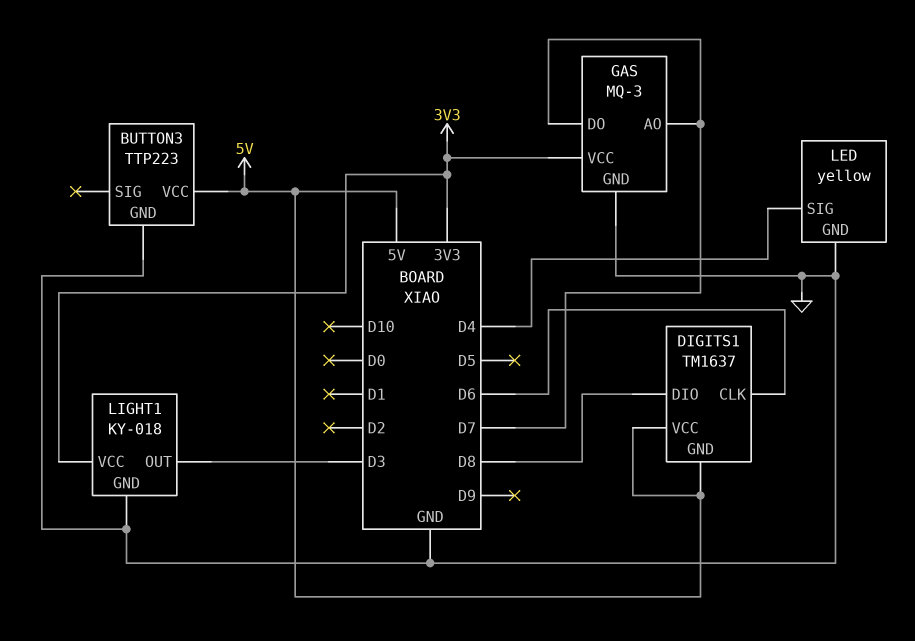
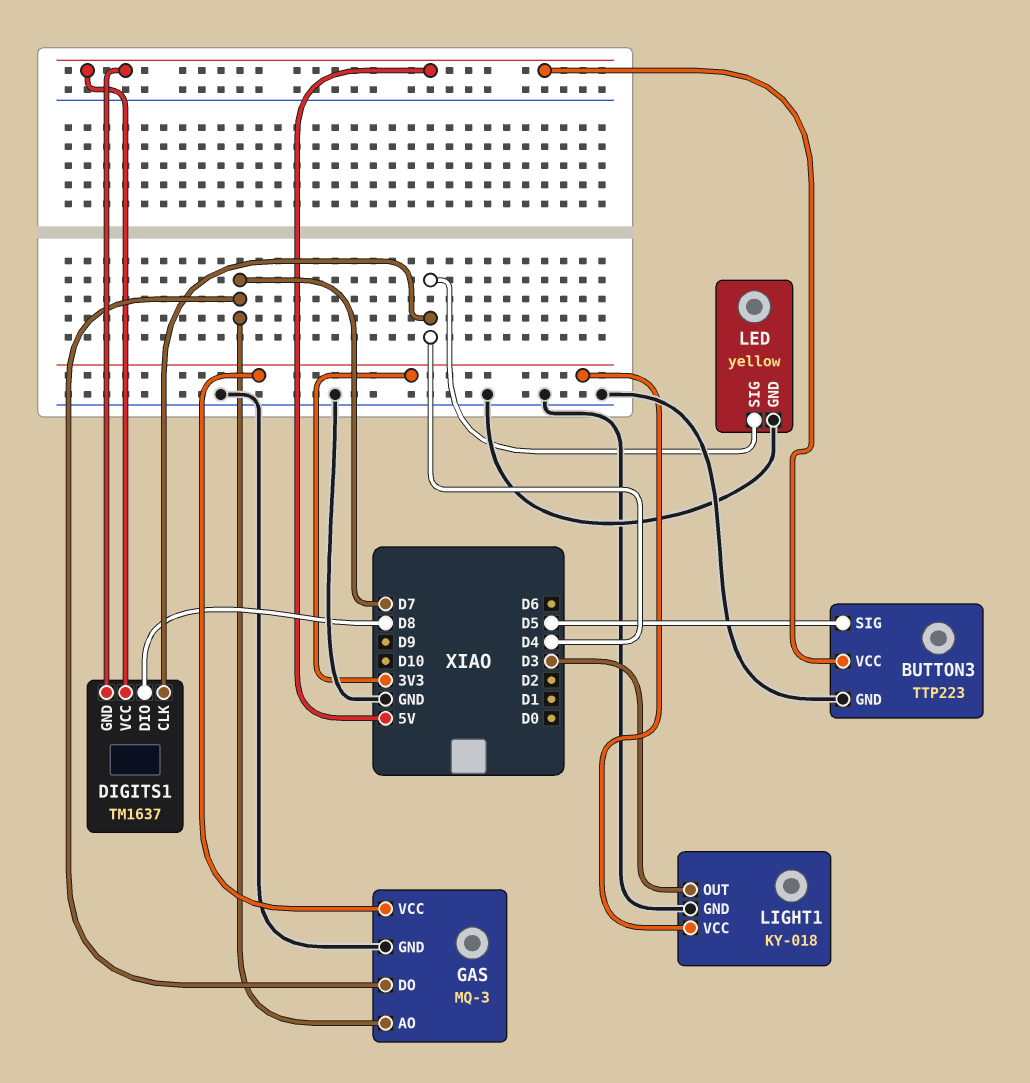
BUTTON3 pin SIG: none -> D5
DIGITS1 pin CLK: D6 -> D4

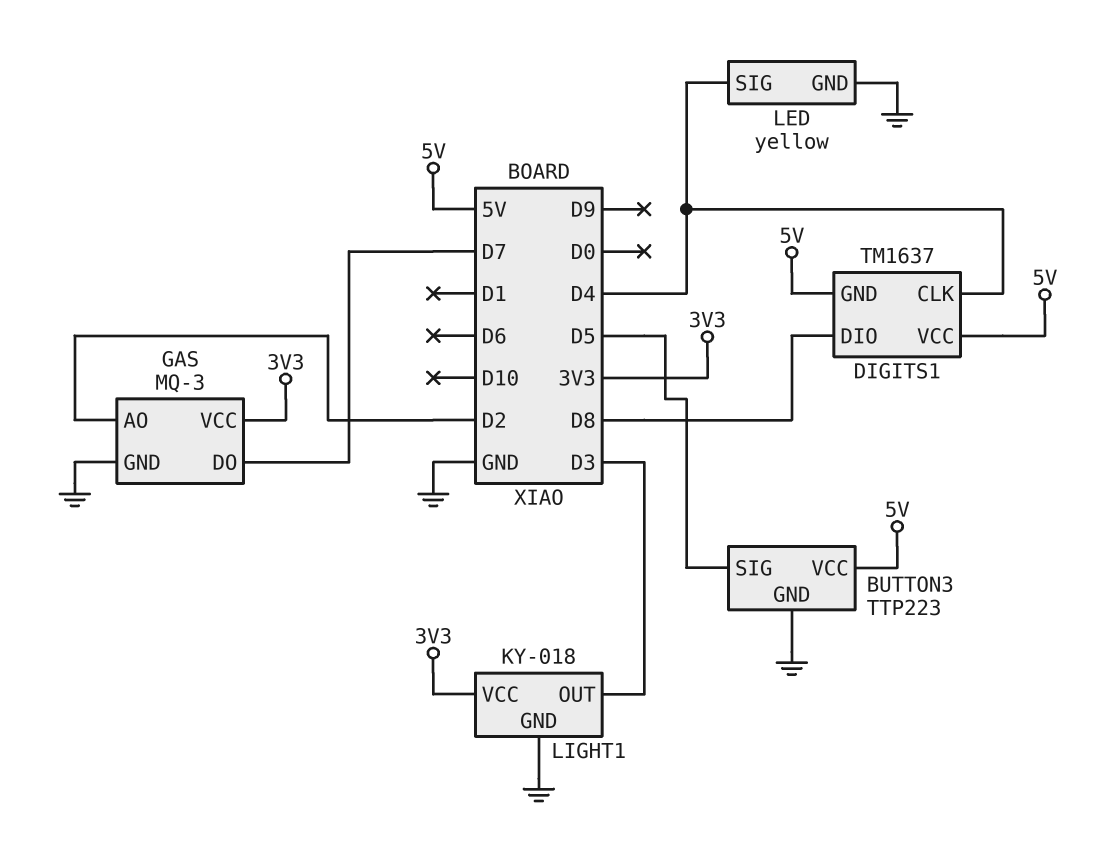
GAS pin AO: D7 -> D2

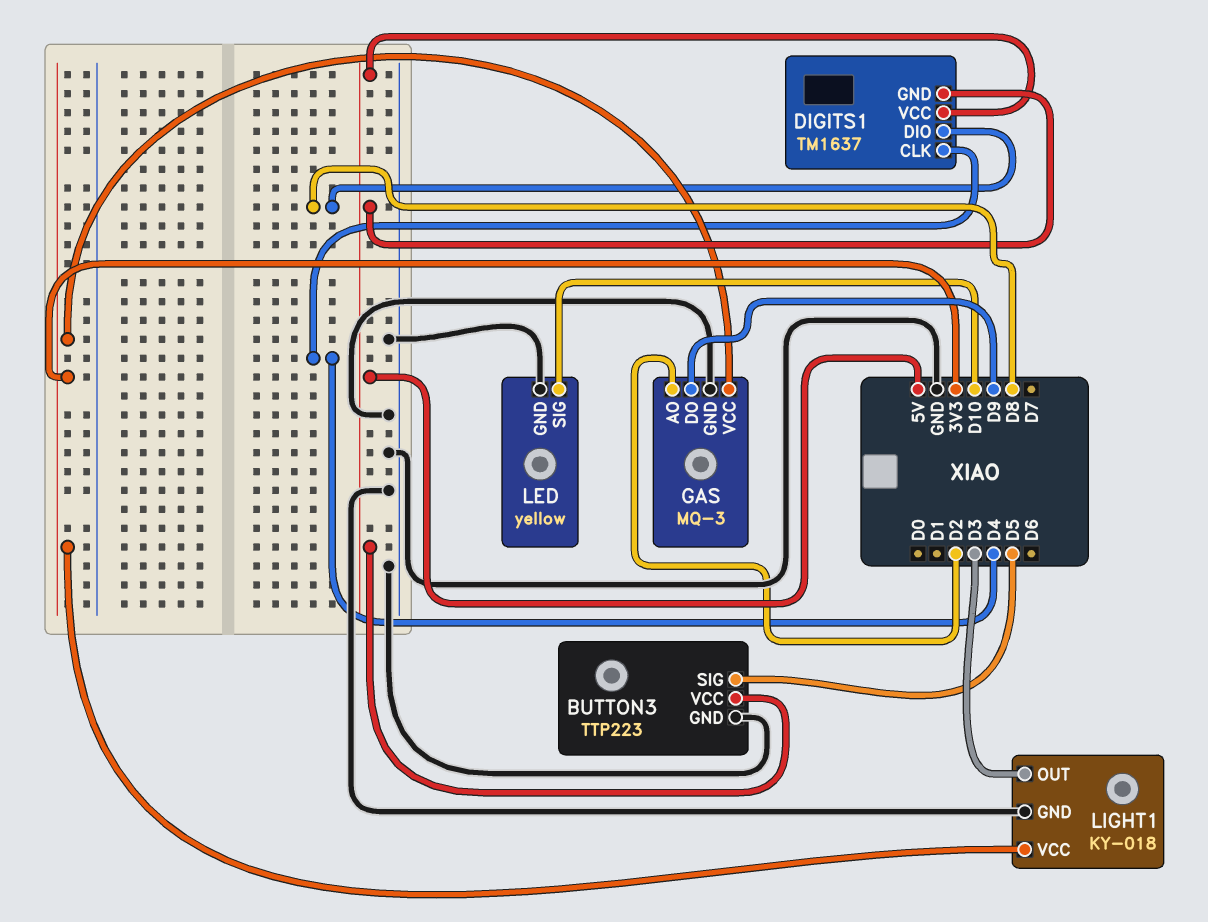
GAS pin DO: D7 -> D9
LED pin SIG: D4 -> D10

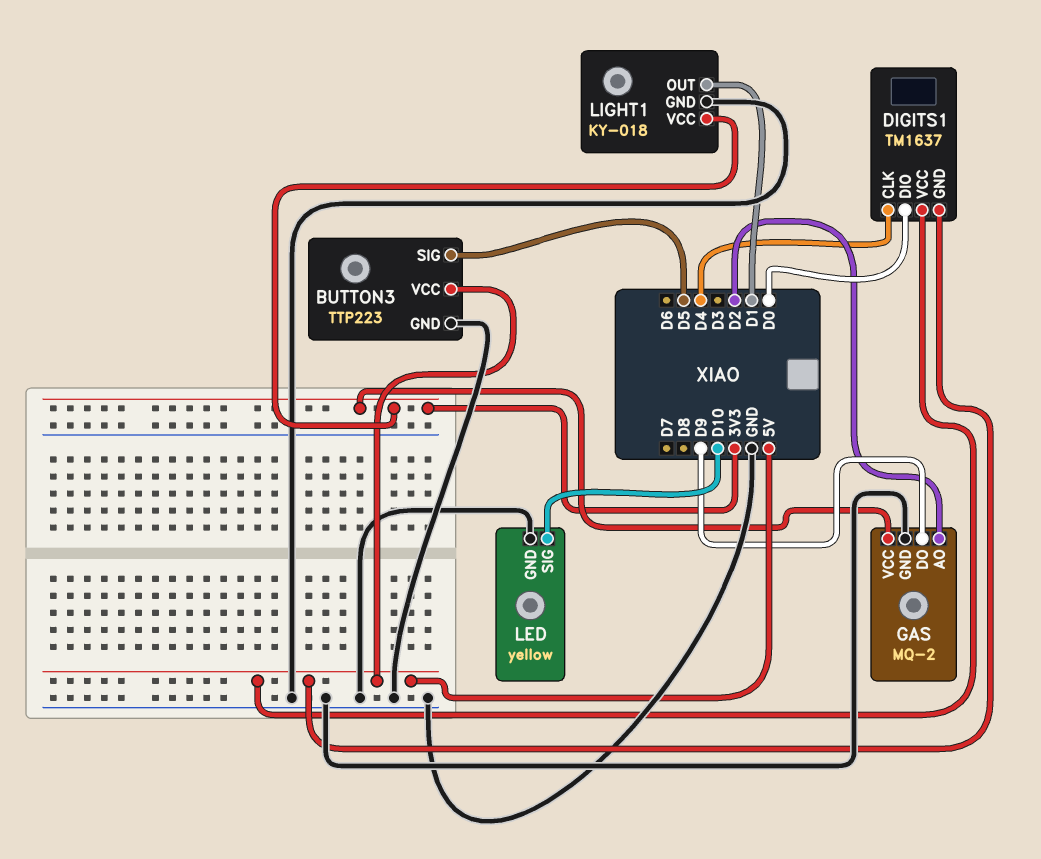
DIGITS1 pin DIO: D8 -> D0
GAS: MQ-3 -> MQ-2
LIGHT1 pin OUT: D3 -> D1

